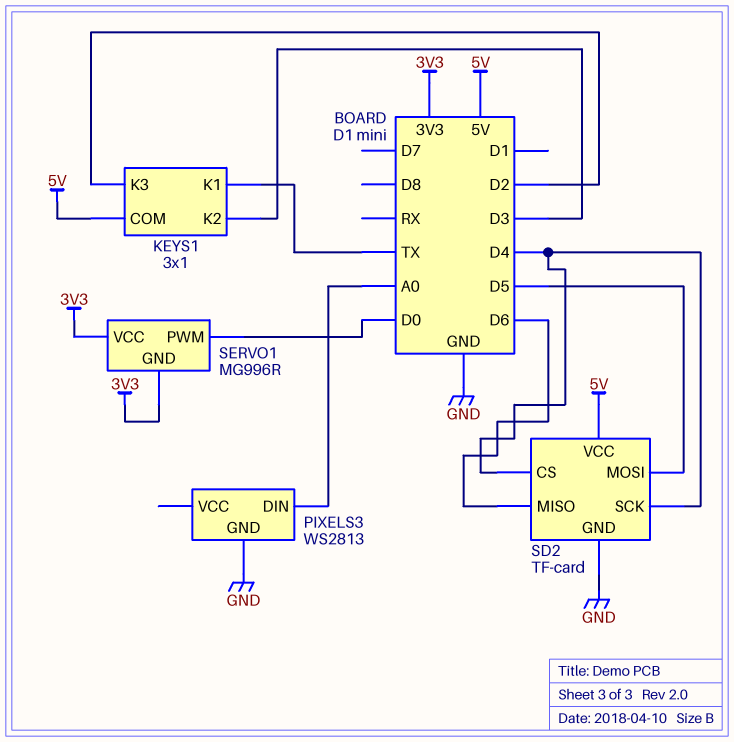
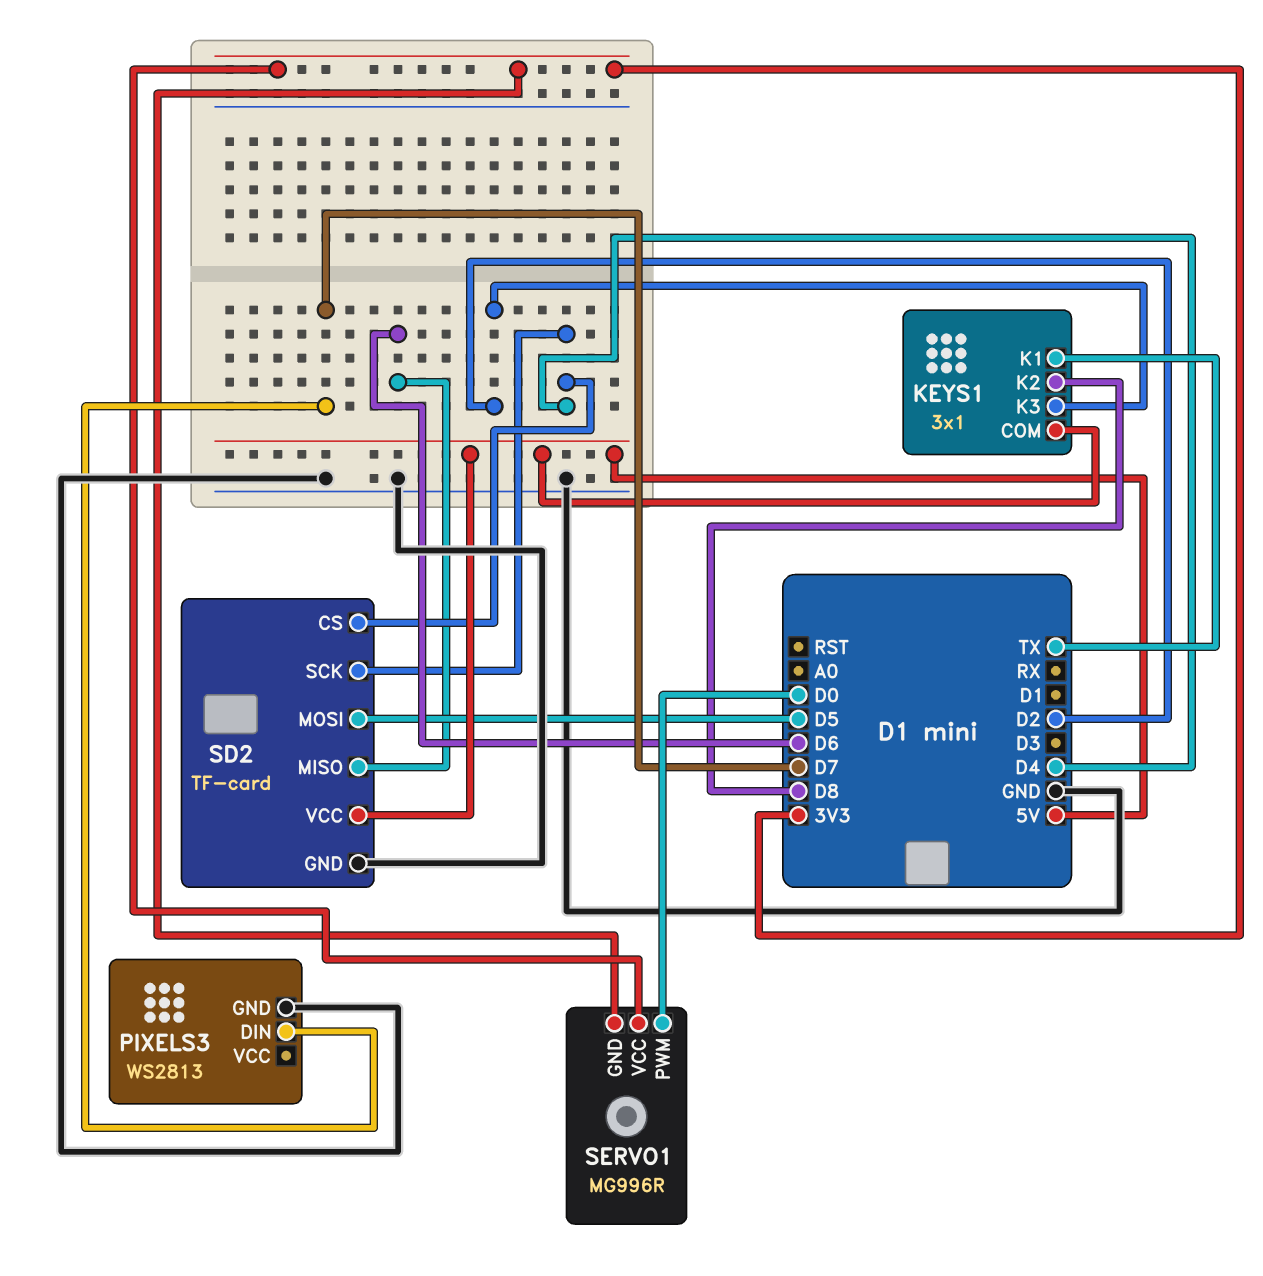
KEYS1 pin K2: D3 -> D8
PIXELS3 pin DIN: A0 -> D7

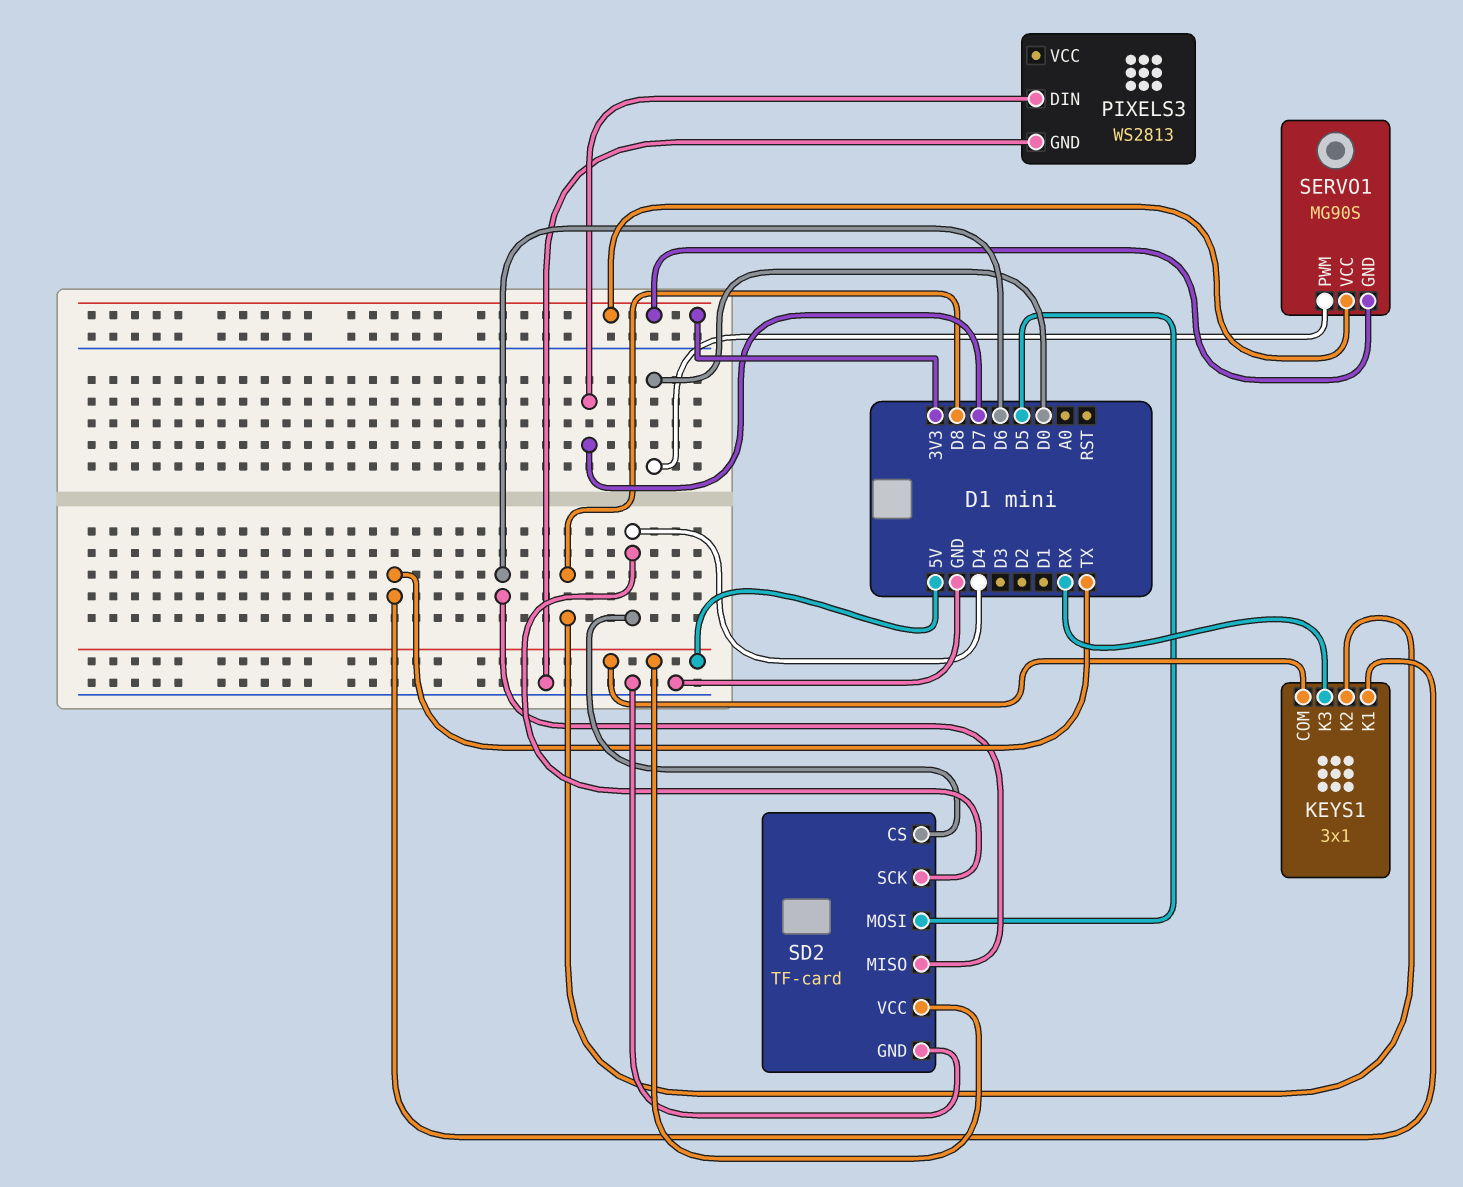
KEYS1 pin K3: D2 -> RX
SERVO1: MG996R -> MG90S

